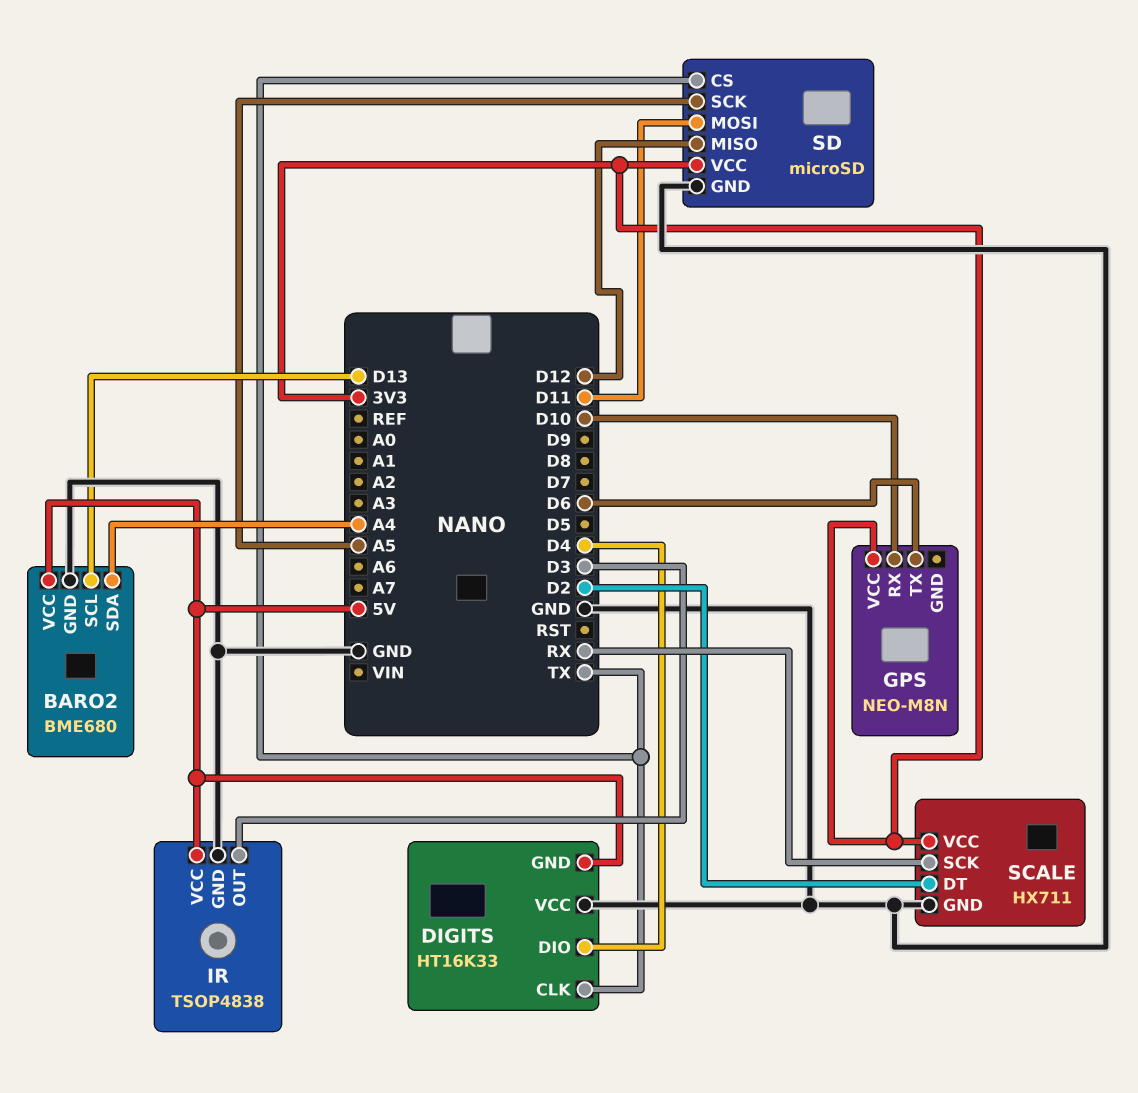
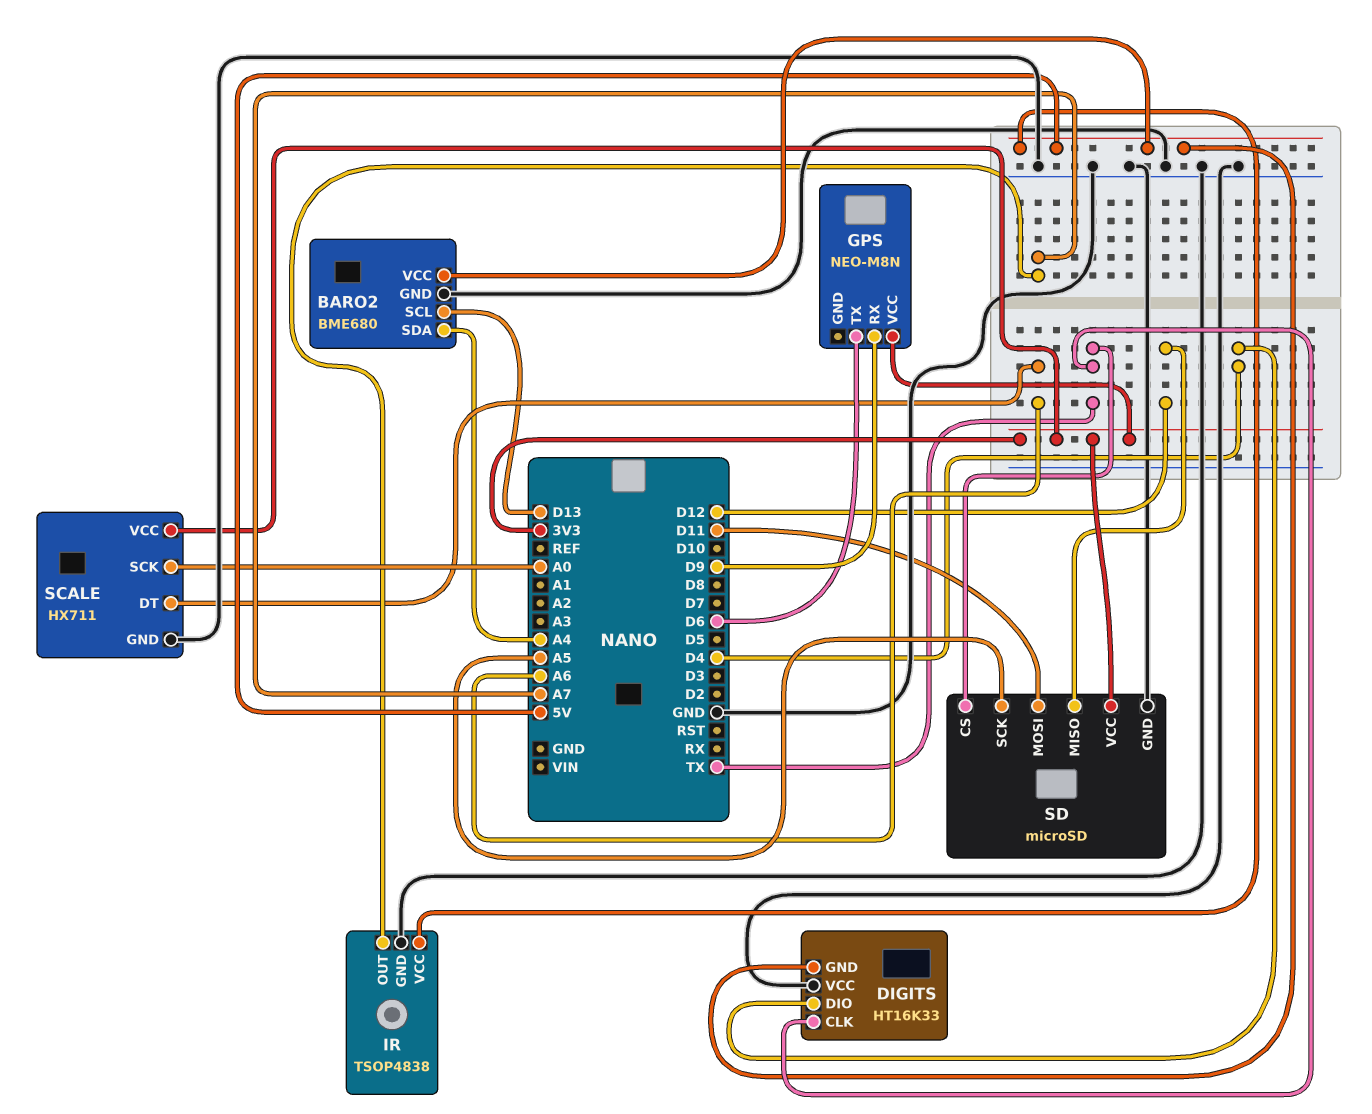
GPS pin RX: D10 -> D9
IR pin OUT: D3 -> A7
SCALE pin DT: D2 -> A6
SCALE pin SCK: RX -> A0

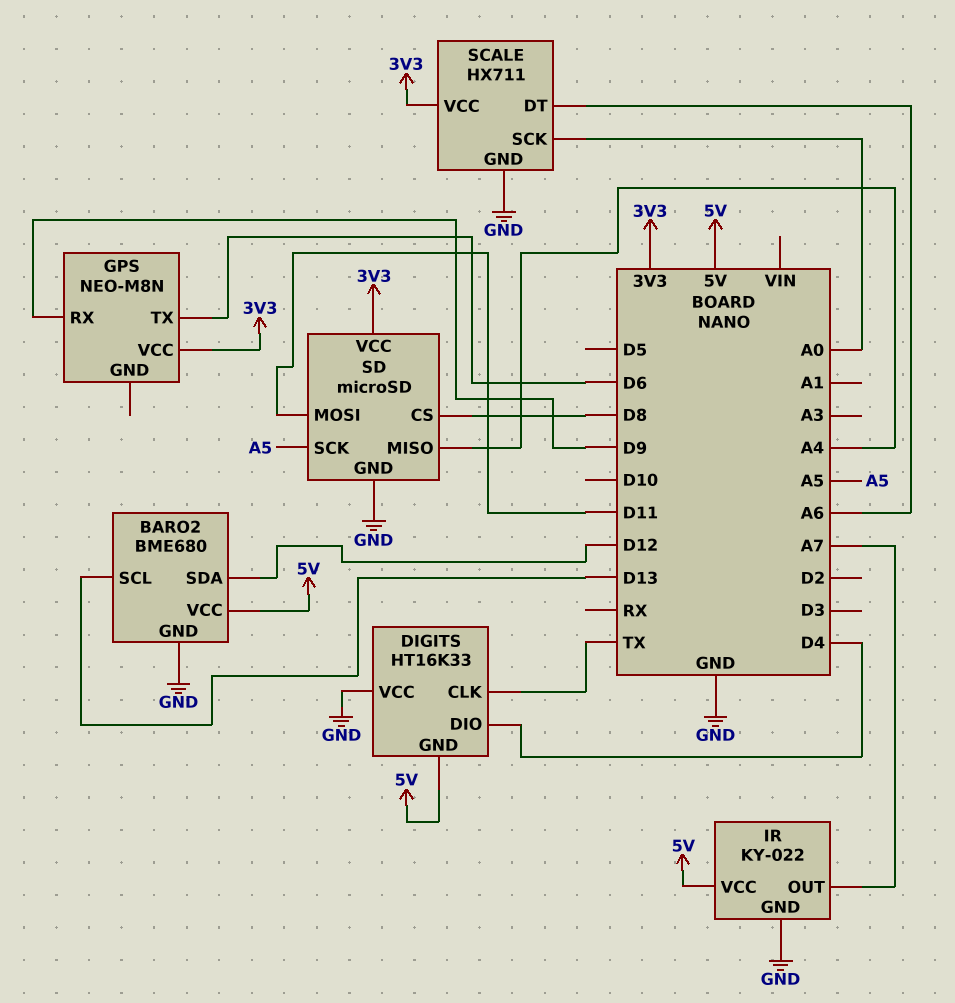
BARO2 pin SDA: A4 -> D12
IR: TSOP4838 -> KY-022
SD pin CS: TX -> D8
SD pin MISO: D12 -> A4

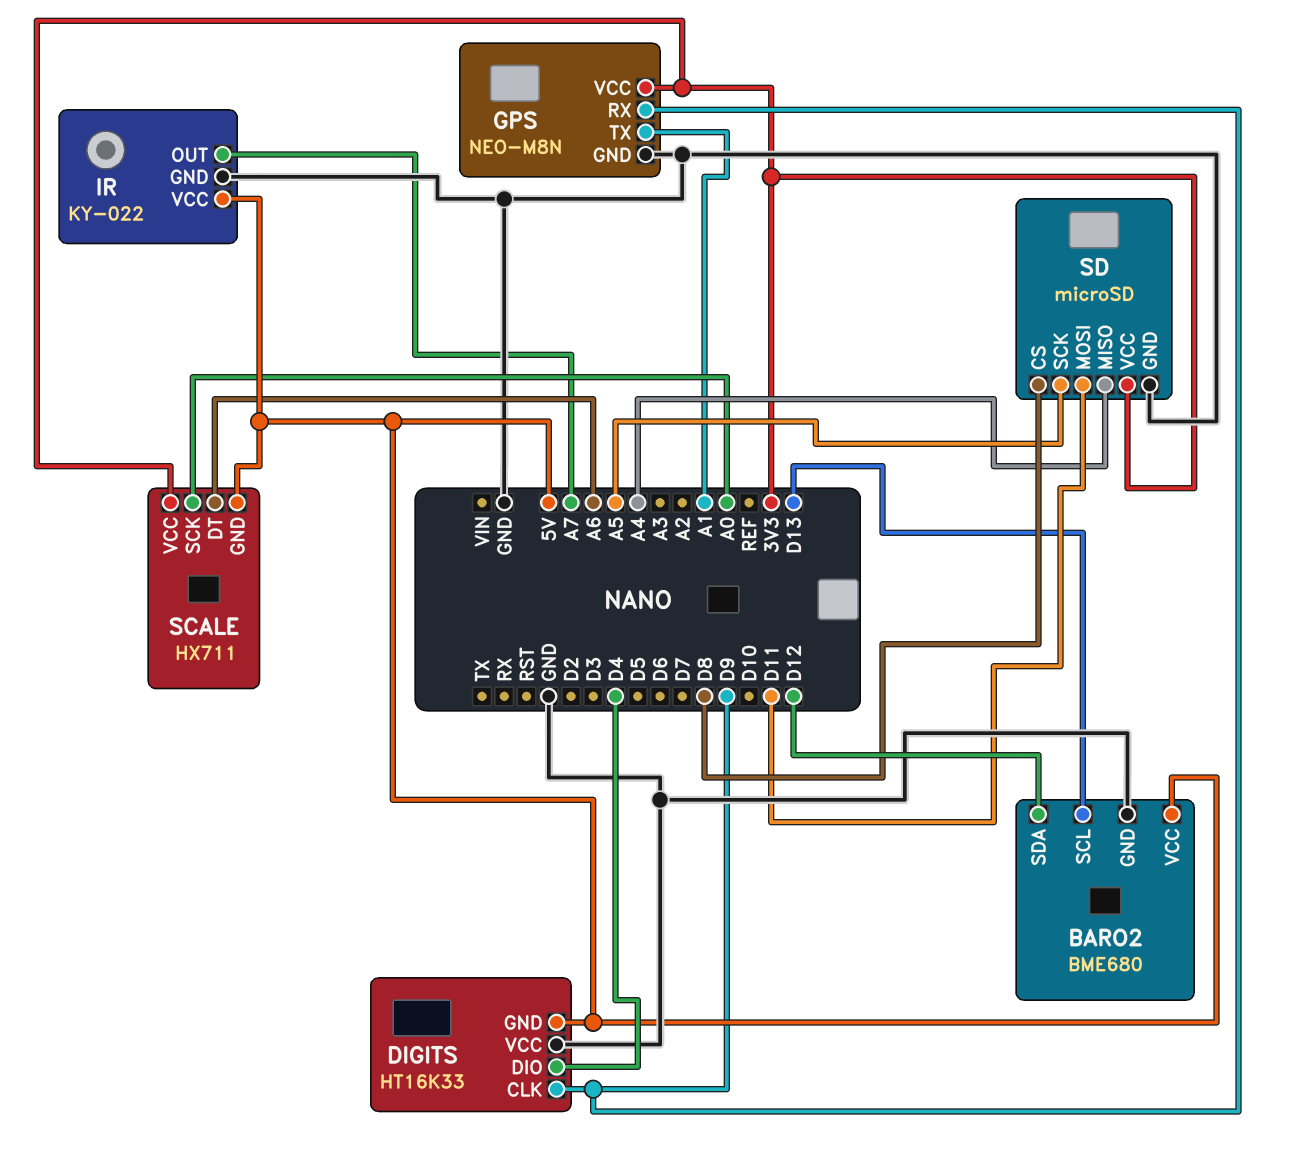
DIGITS pin CLK: TX -> D9
GPS pin GND: none -> GND
GPS pin TX: D6 -> A1
SCALE pin GND: GND -> 5V

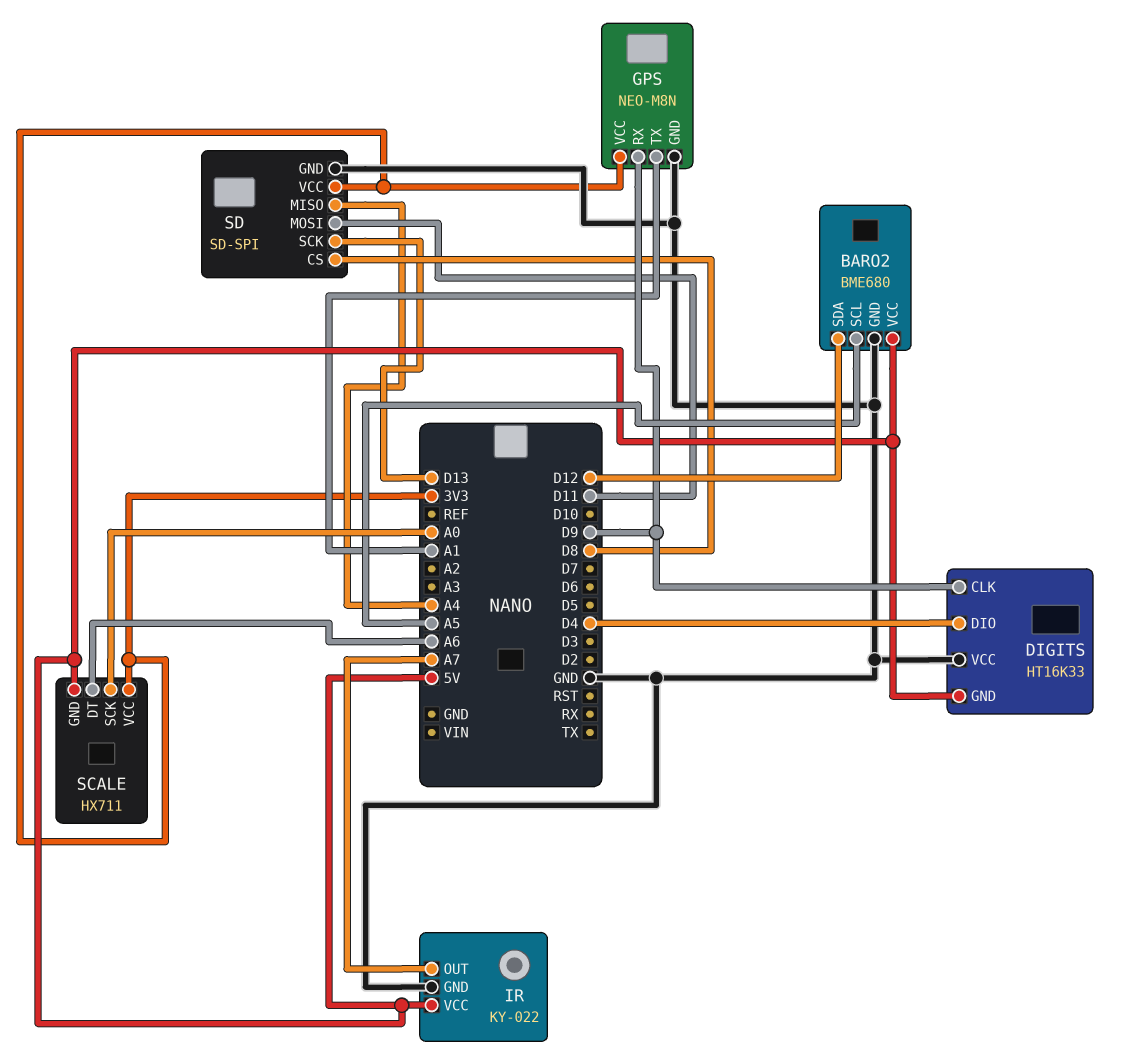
BARO2 pin SCL: D13 -> A5
SD: microSD -> SD-SPI
SD pin SCK: A5 -> D13

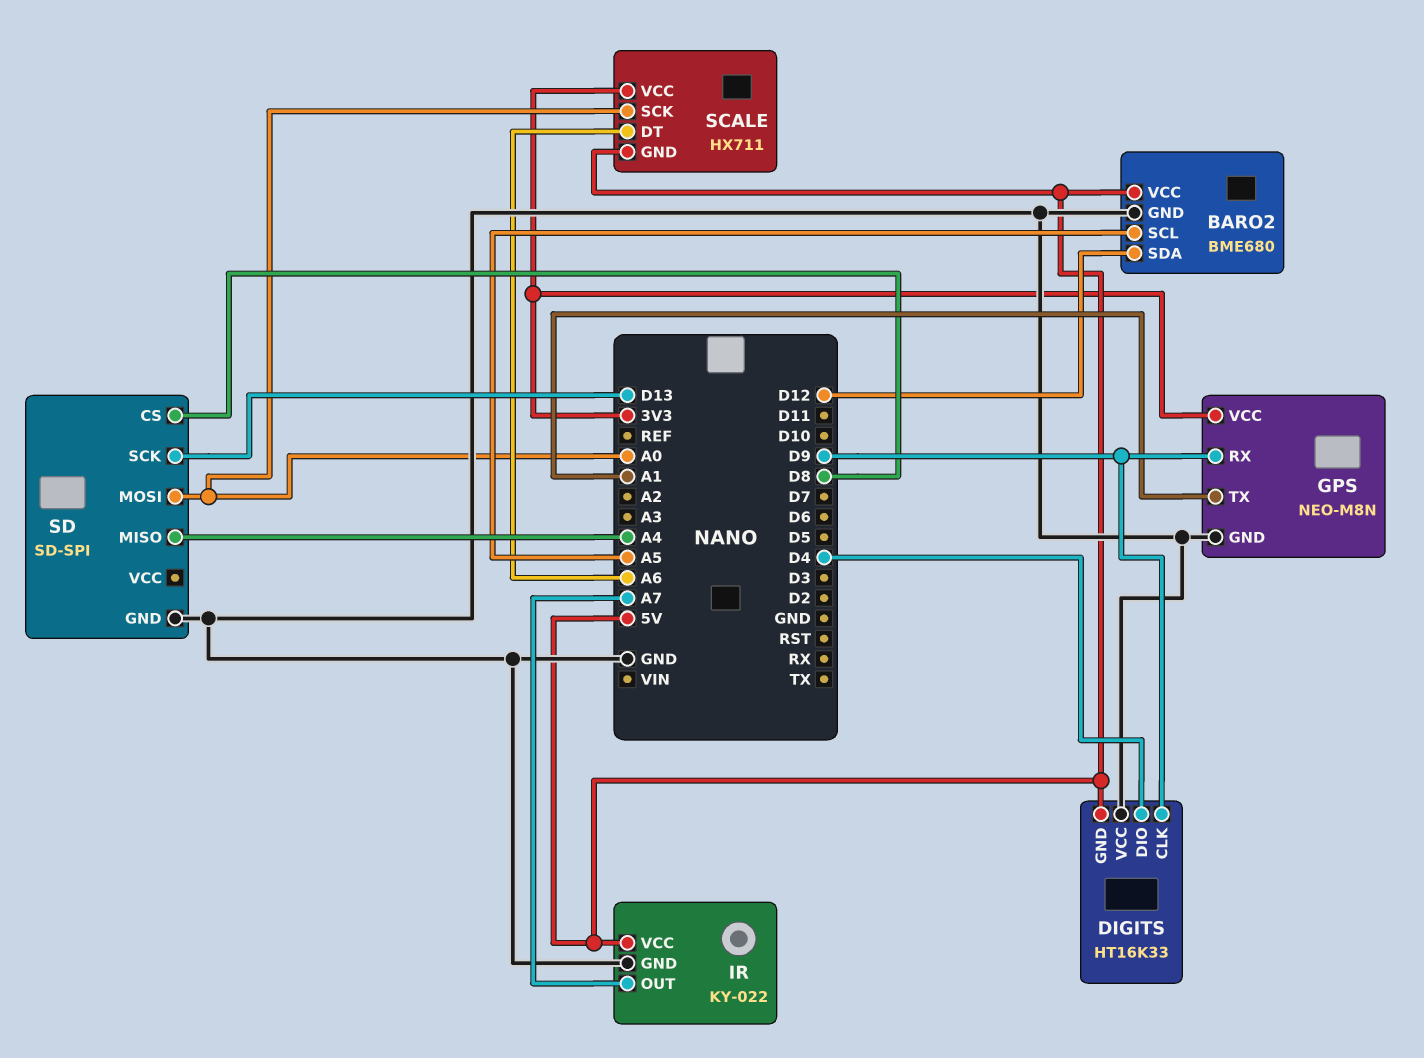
SD pin MOSI: D11 -> A0
SD pin VCC: 3V3 -> none

